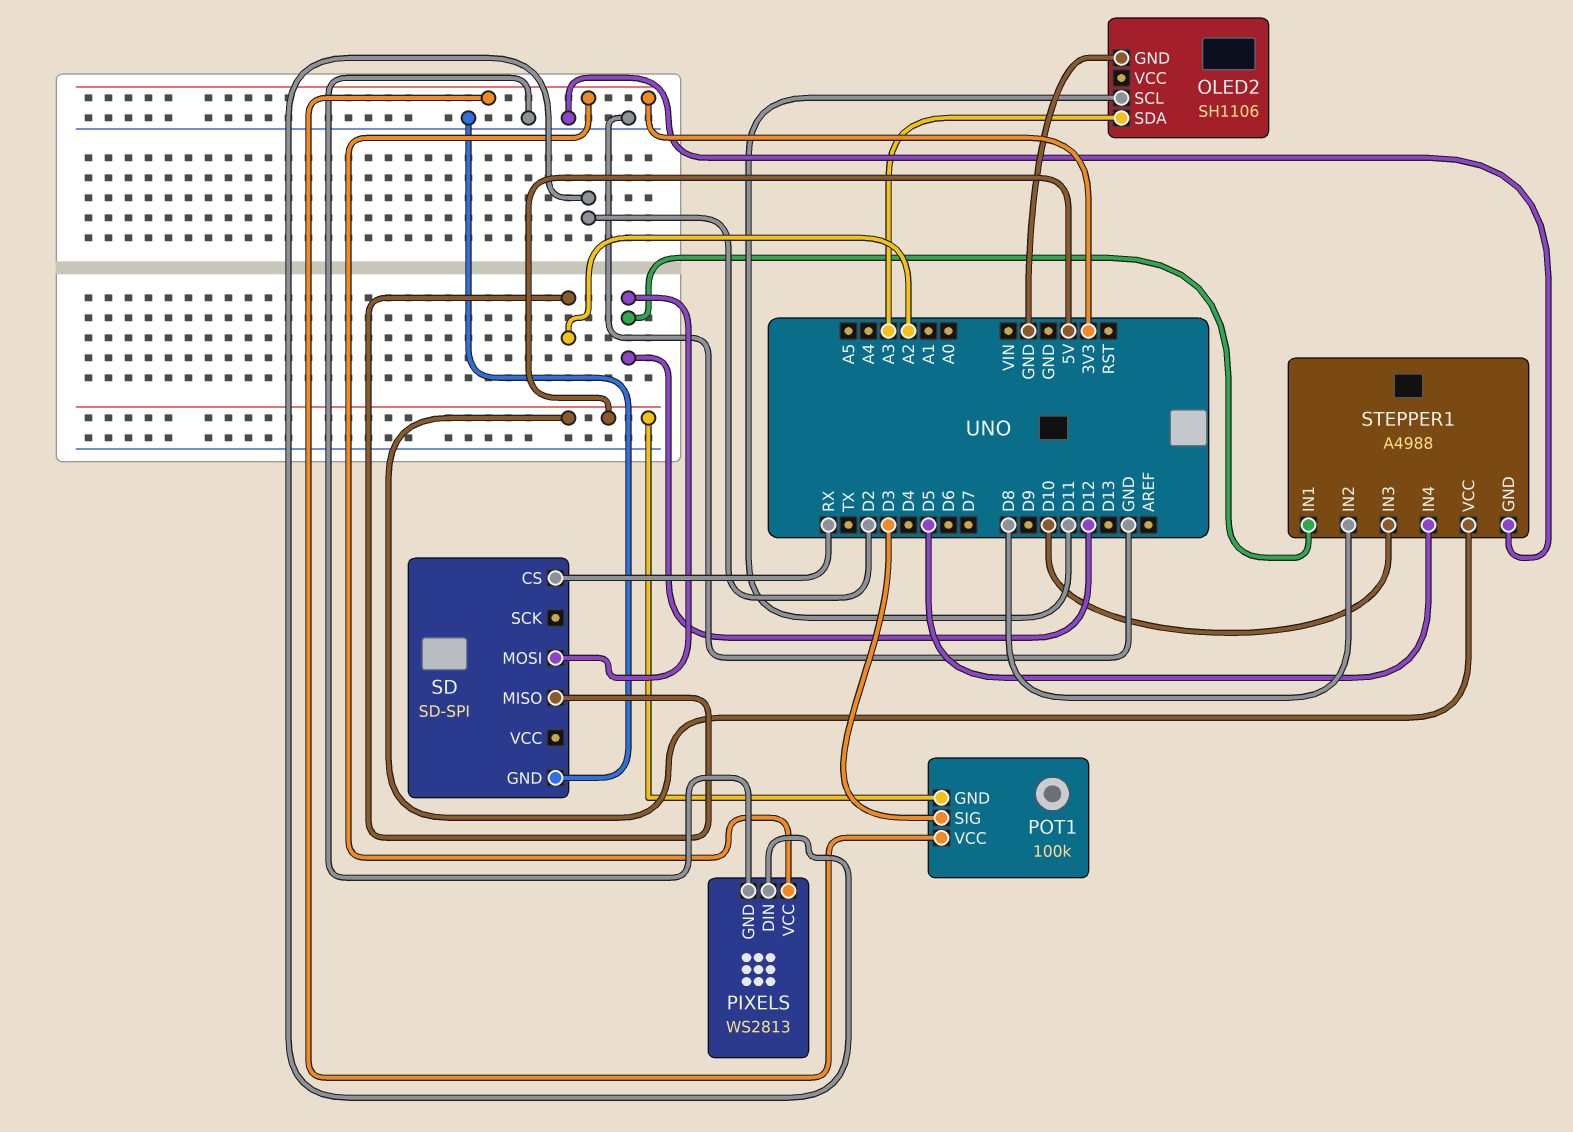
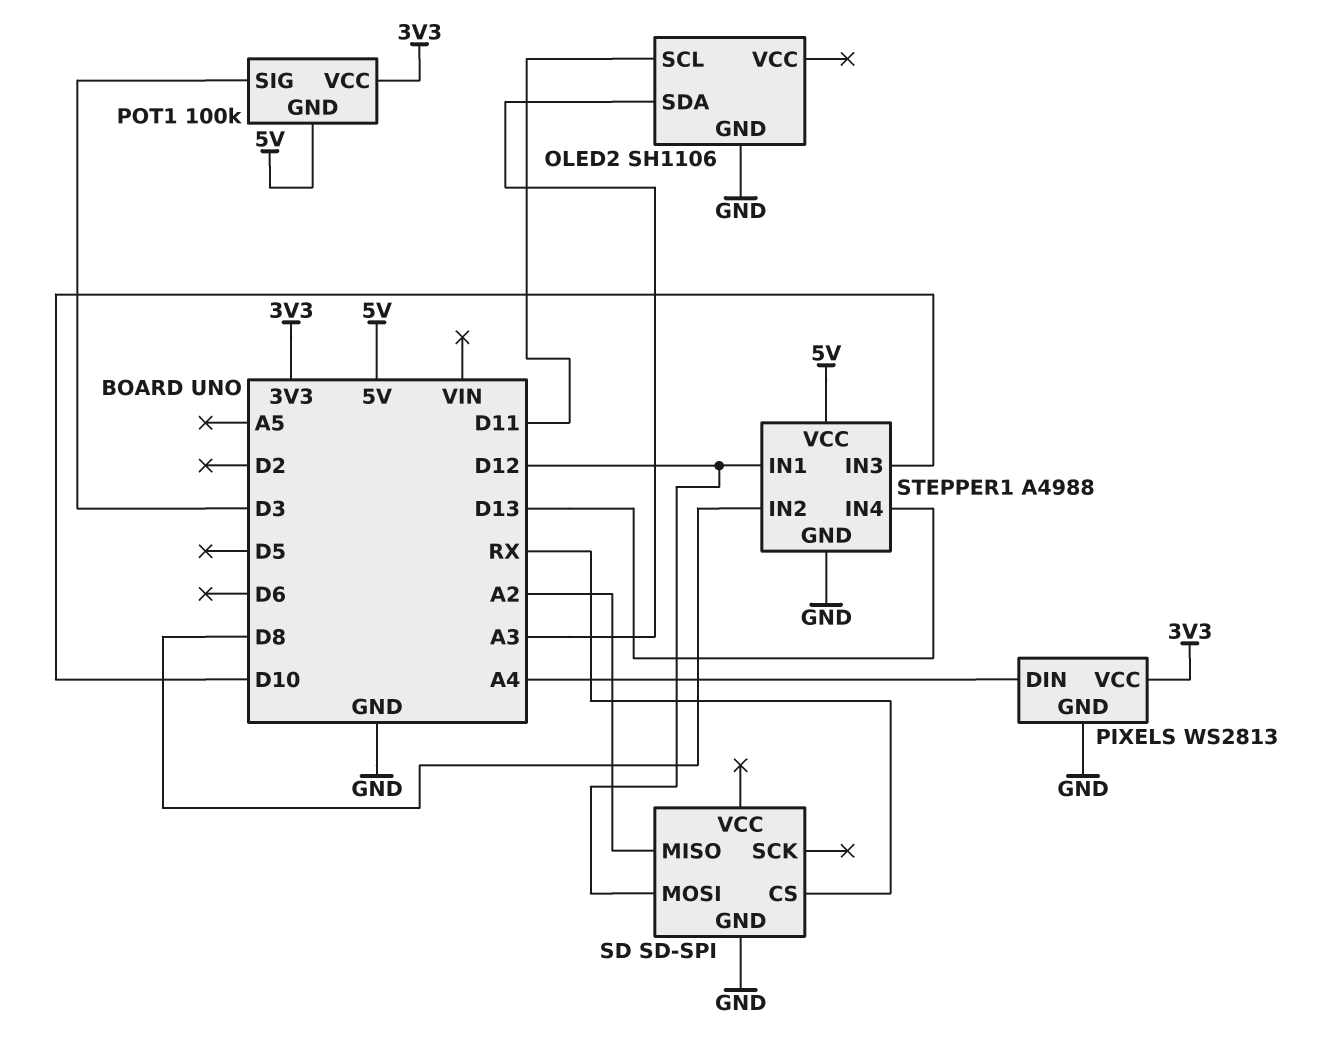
PIXELS pin DIN: D2 -> A4
STEPPER1 pin IN4: D5 -> D13

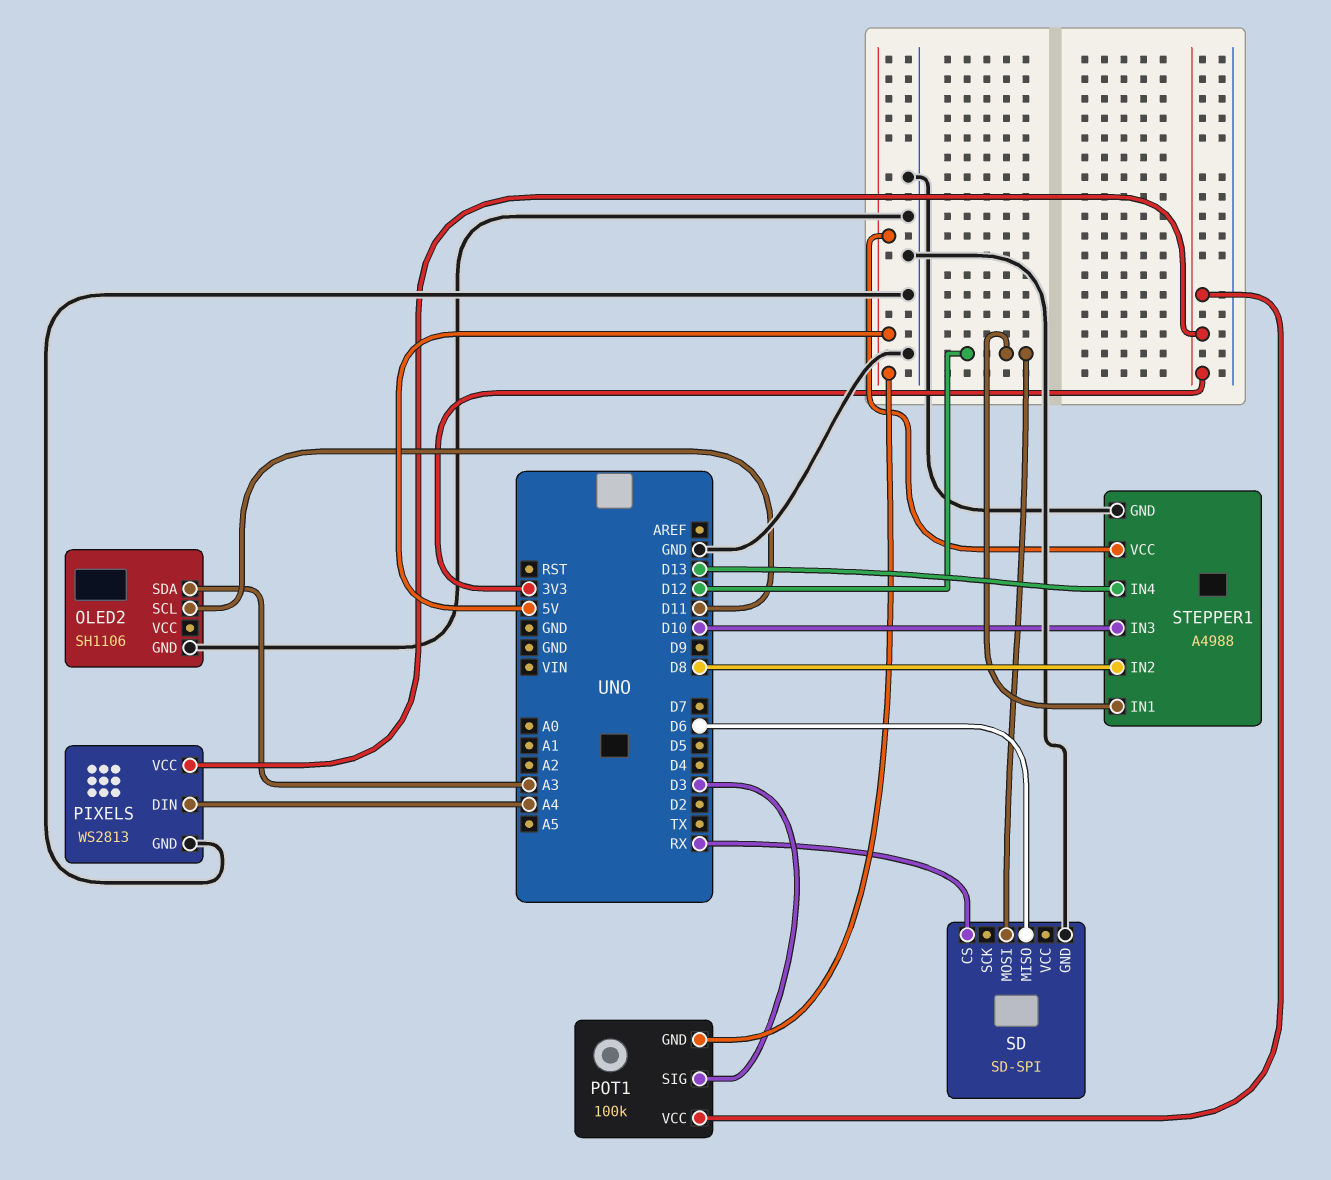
SD pin MISO: A2 -> D6

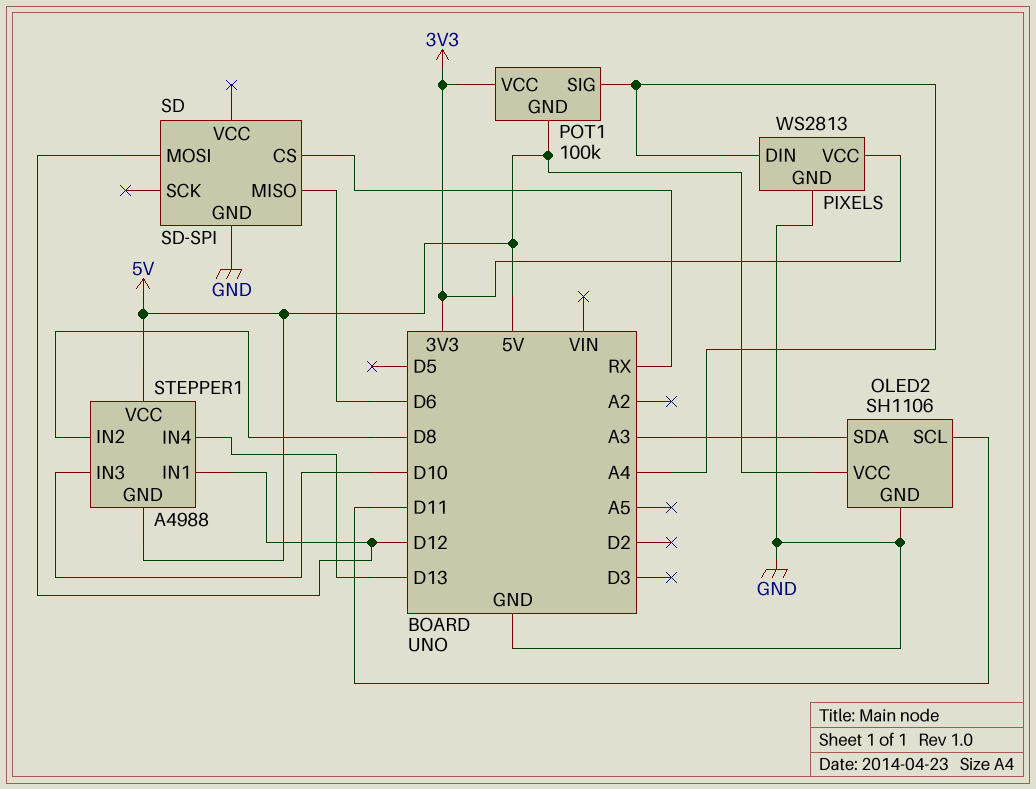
OLED2 pin VCC: none -> 5V
POT1 pin SIG: D3 -> A4
STEPPER1 pin GND: GND -> 5V

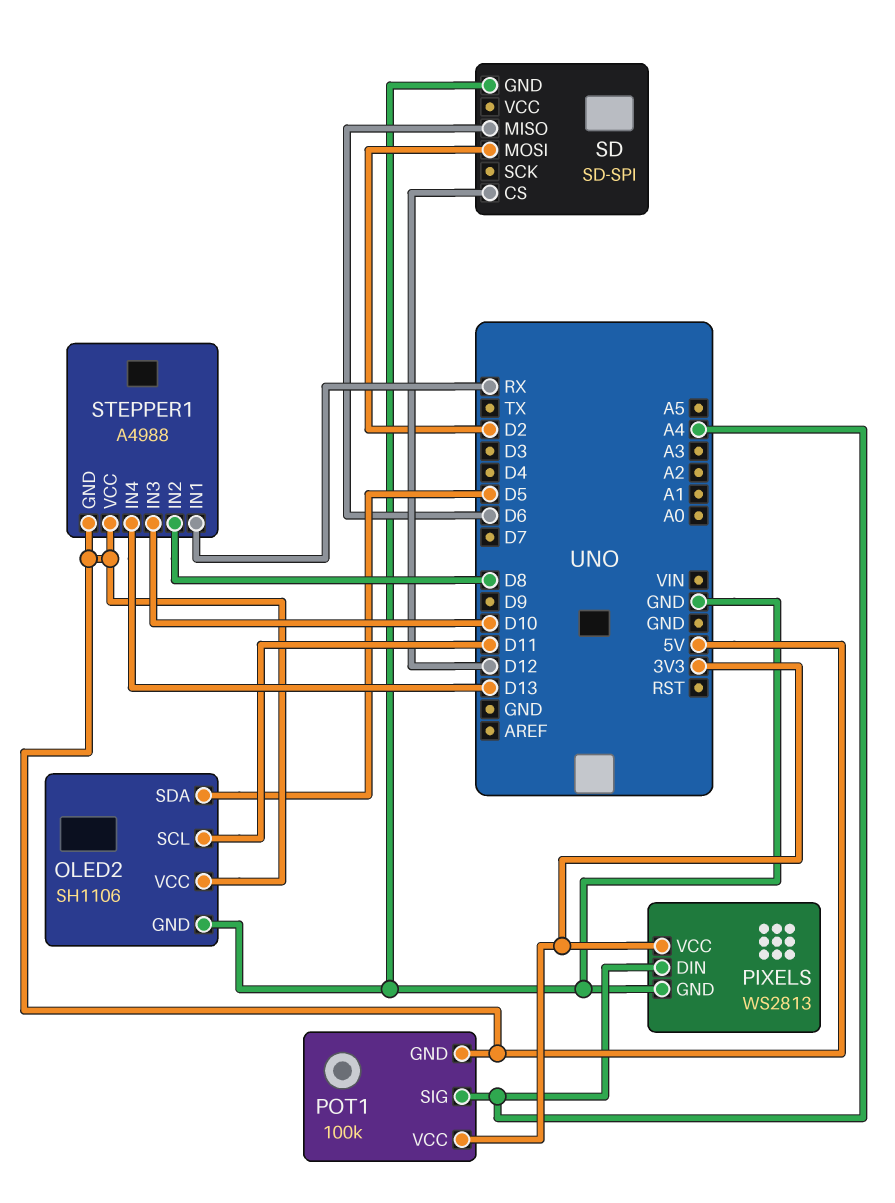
OLED2 pin SDA: A3 -> D5
SD pin CS: RX -> D12
SD pin MOSI: D12 -> D2
STEPPER1 pin IN1: D12 -> RX

